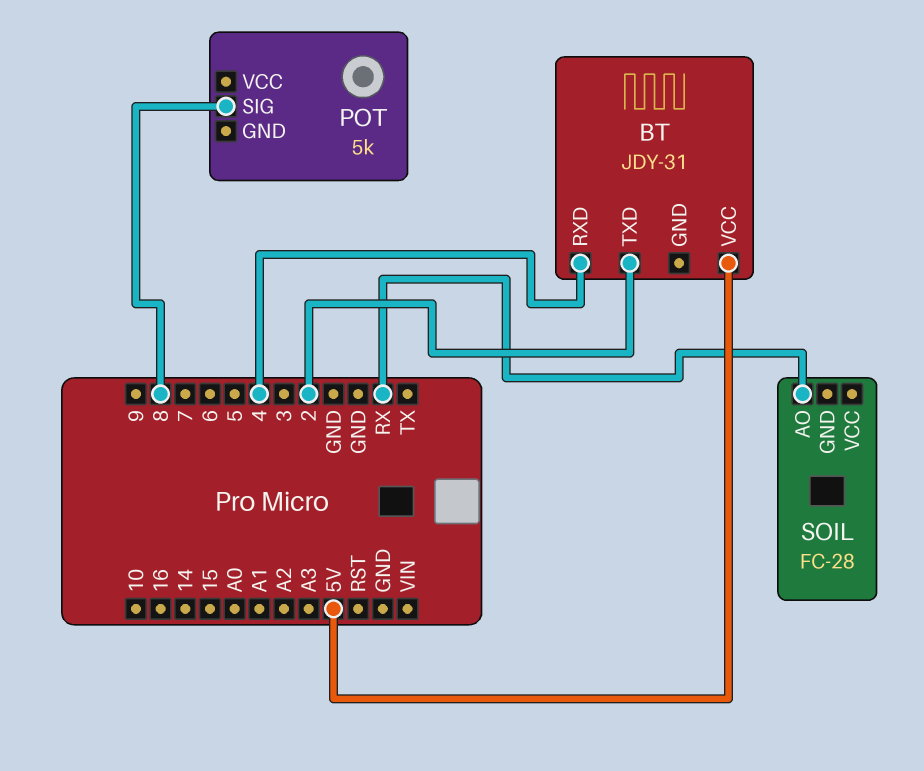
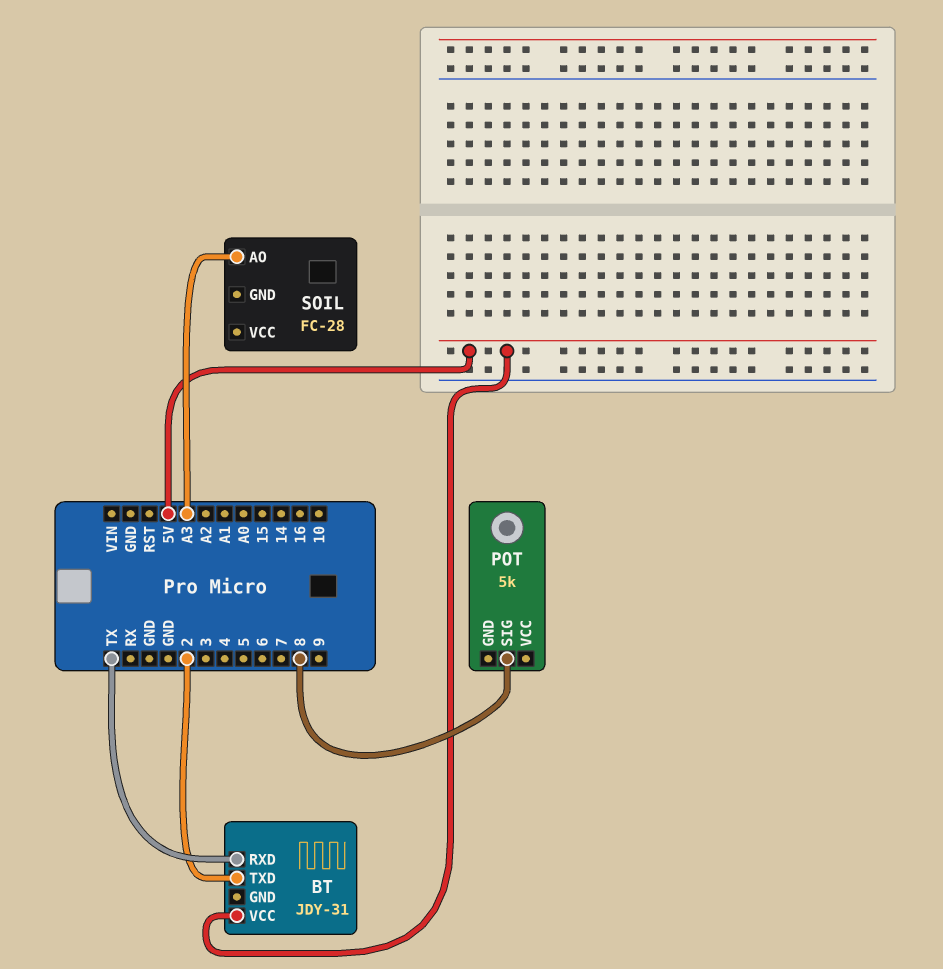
BT pin RXD: 4 -> TX
SOIL pin AO: RX -> A3

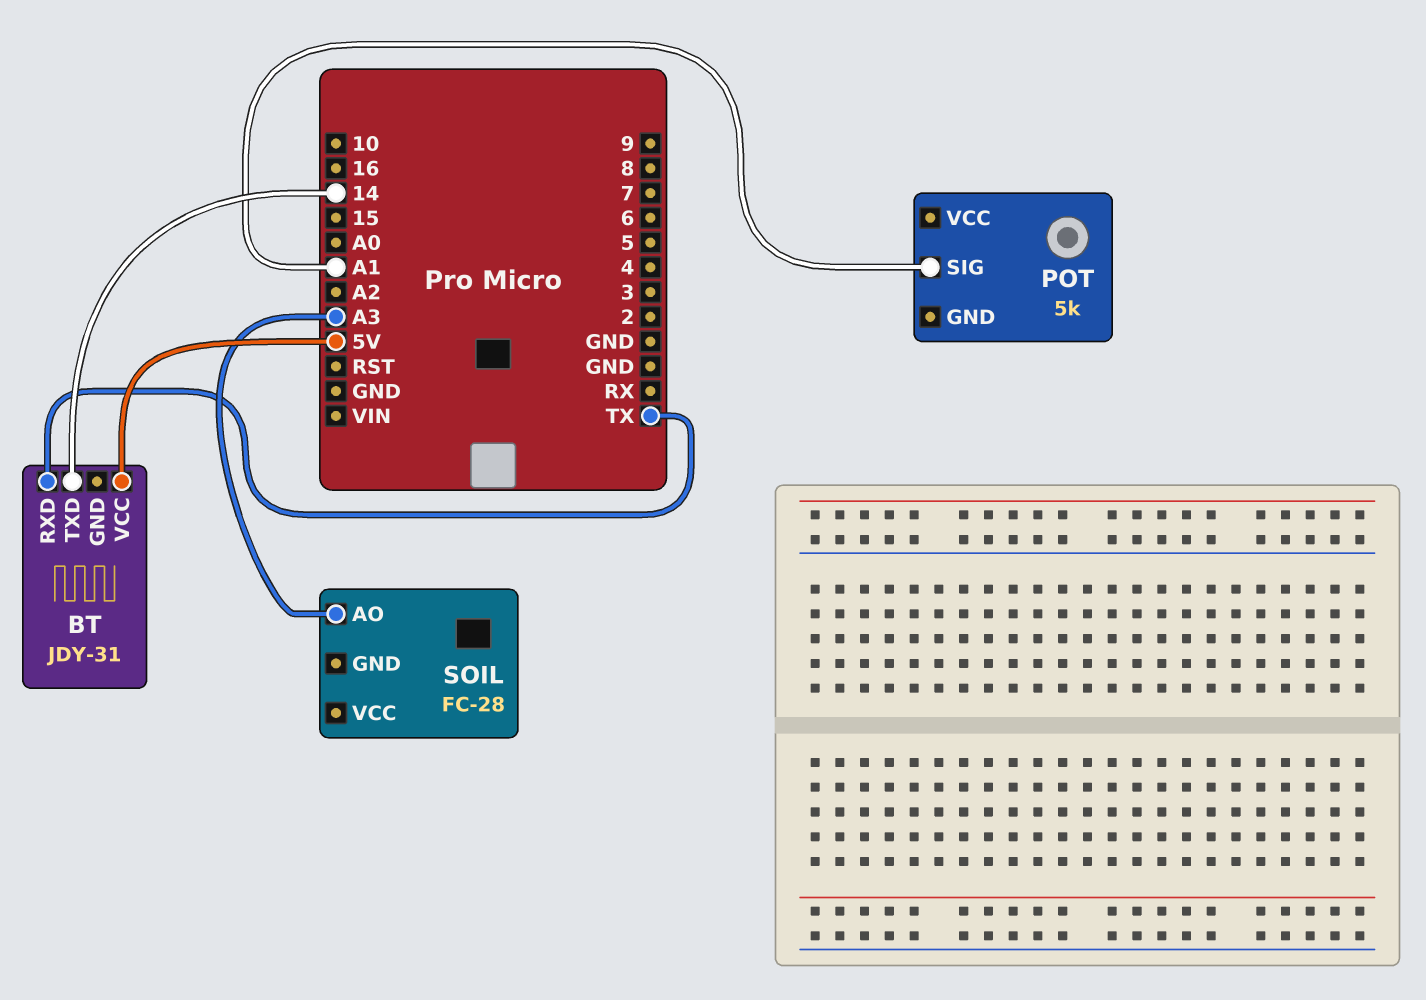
BT pin TXD: 2 -> 14
POT pin SIG: 8 -> A1

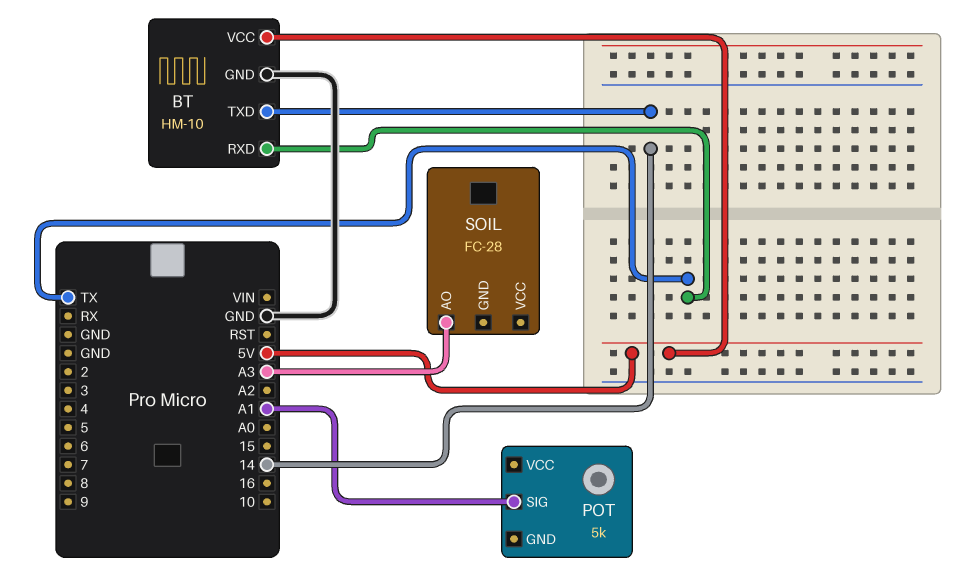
BT: JDY-31 -> HM-10
BT pin GND: none -> GND

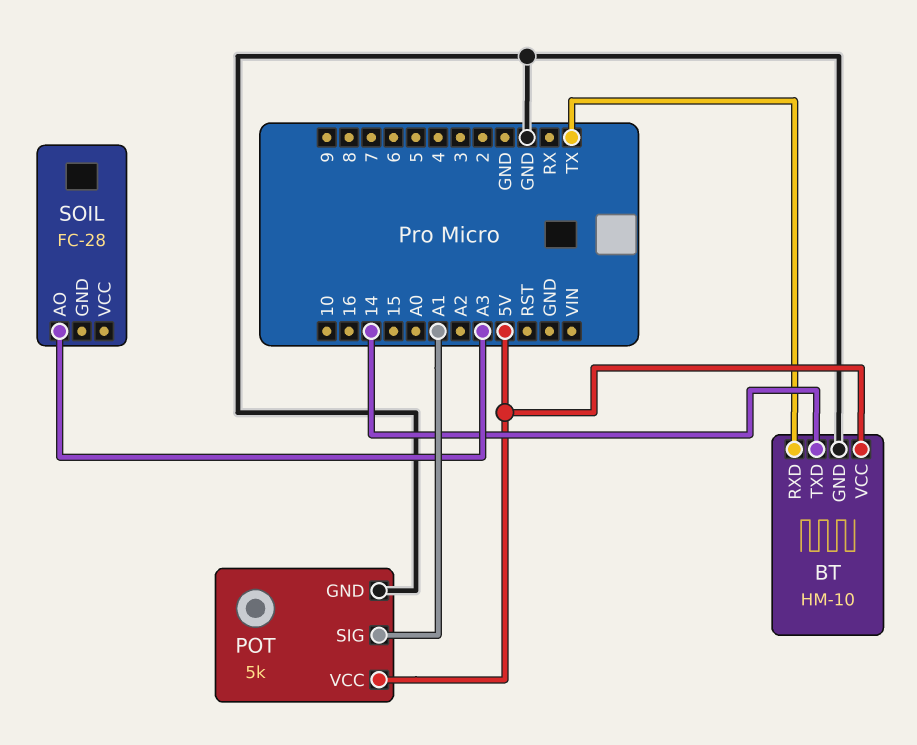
POT pin GND: none -> GND
POT pin VCC: none -> 5V

